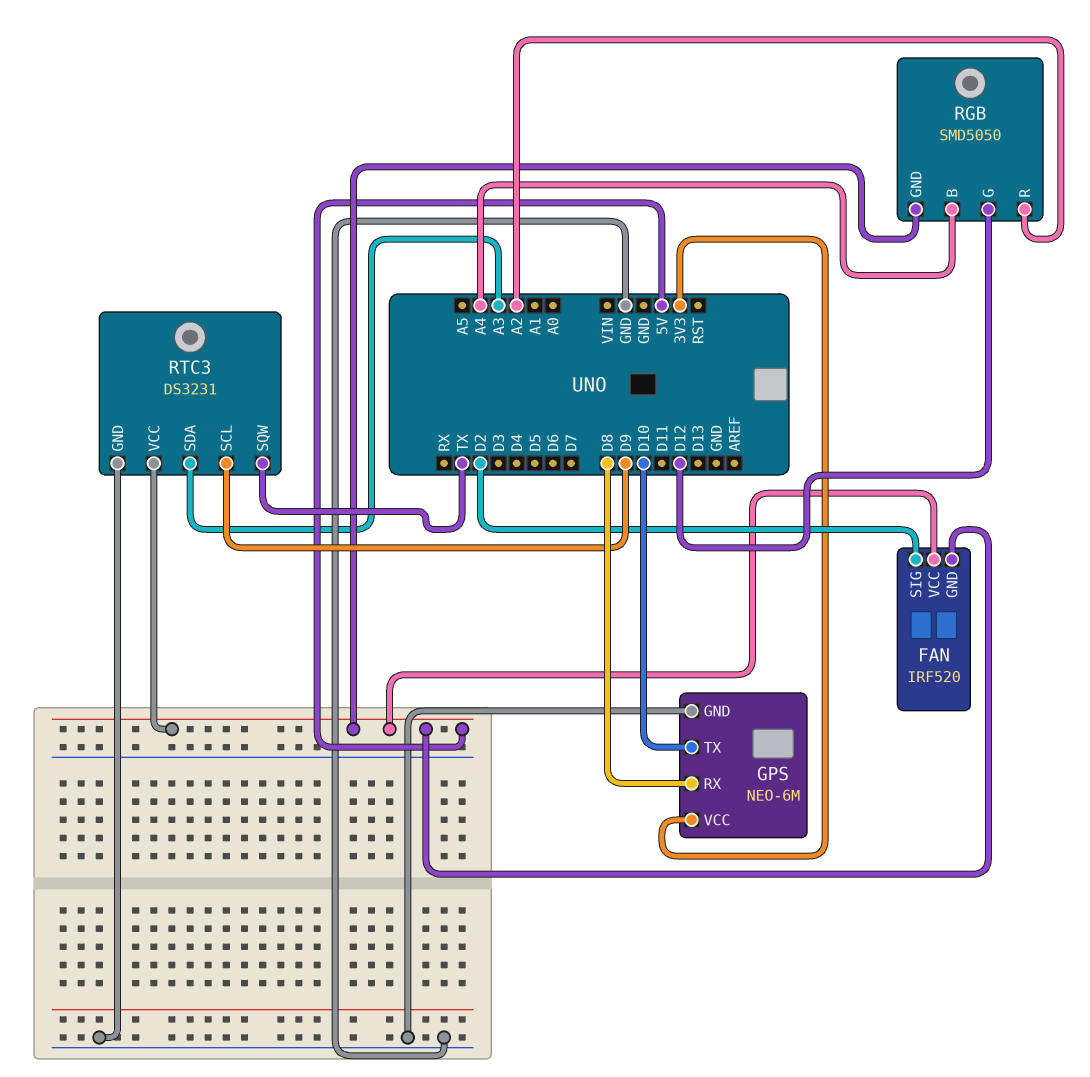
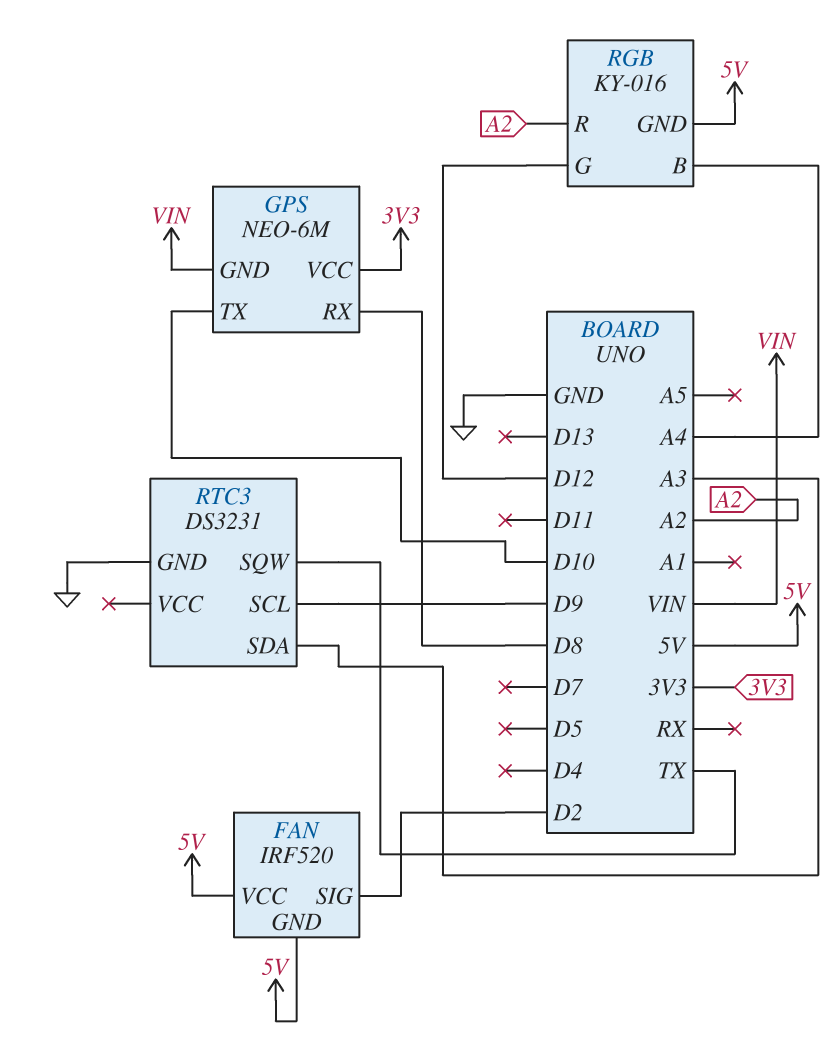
GPS pin GND: GND -> VIN
RGB: SMD5050 -> KY-016
RTC3 pin VCC: 5V -> none

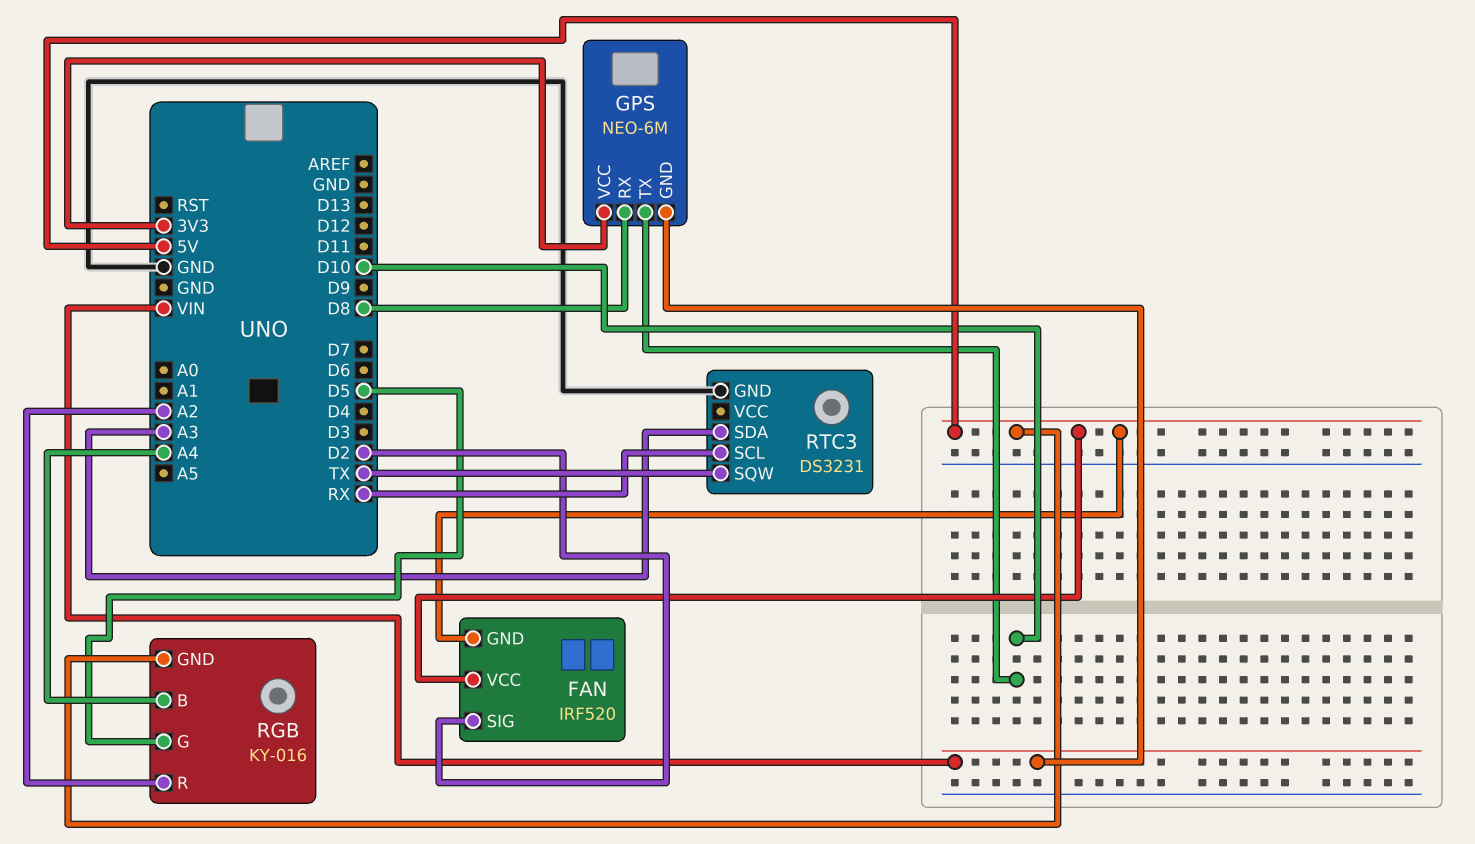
RGB pin G: D12 -> D5
RTC3 pin SCL: D9 -> RX

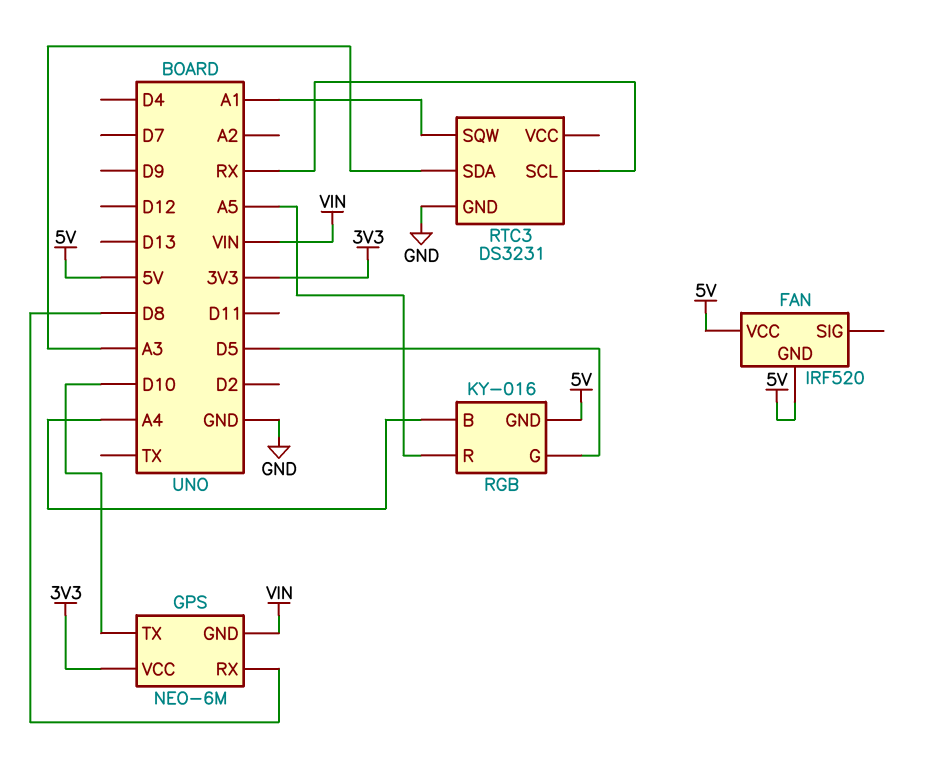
FAN pin SIG: D2 -> none
RGB pin R: A2 -> A5
RTC3 pin SQW: TX -> A1

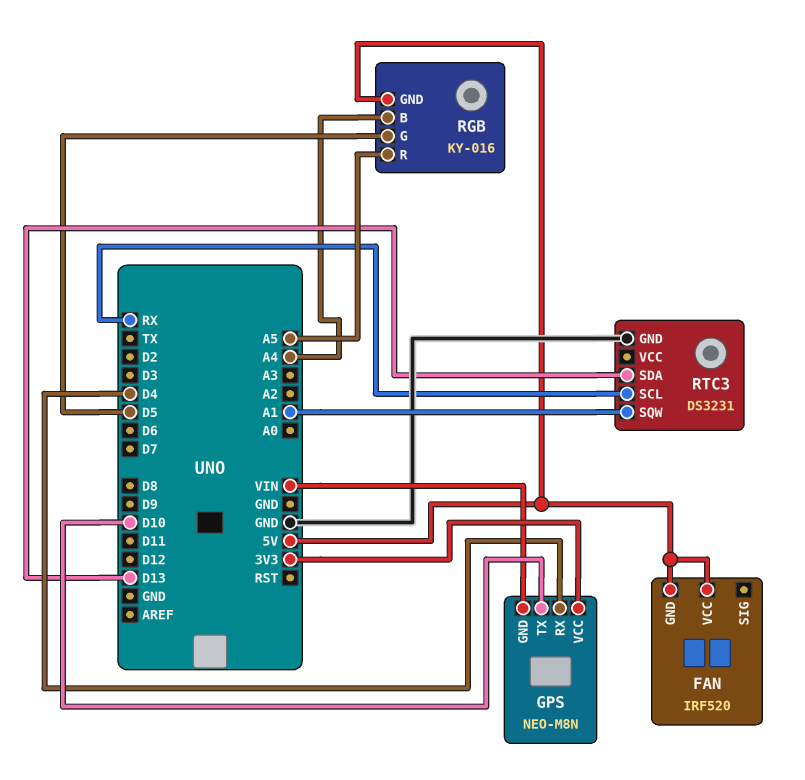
GPS: NEO-6M -> NEO-M8N
GPS pin RX: D8 -> D4
RTC3 pin SDA: A3 -> D13

